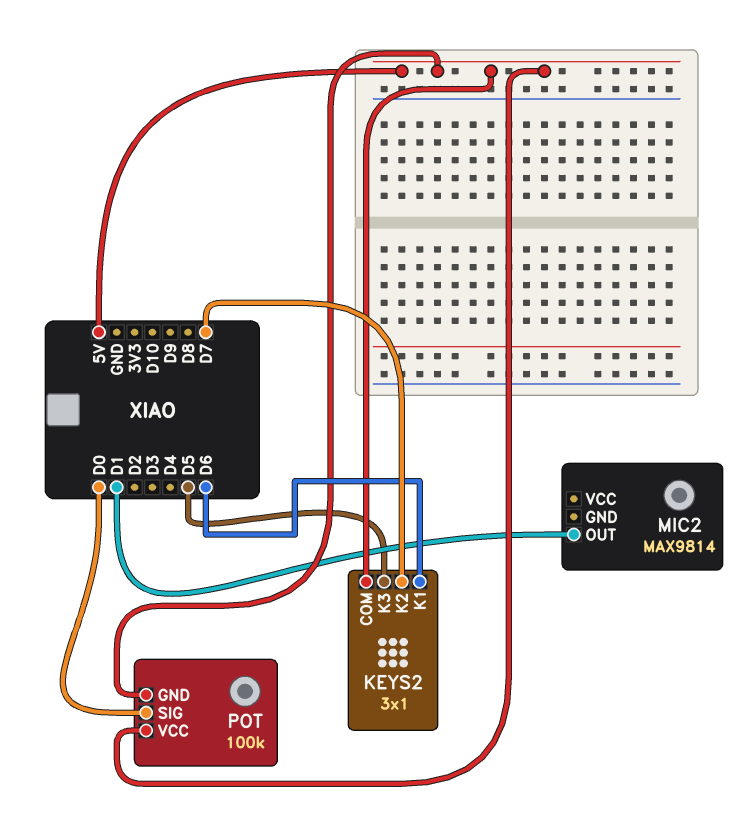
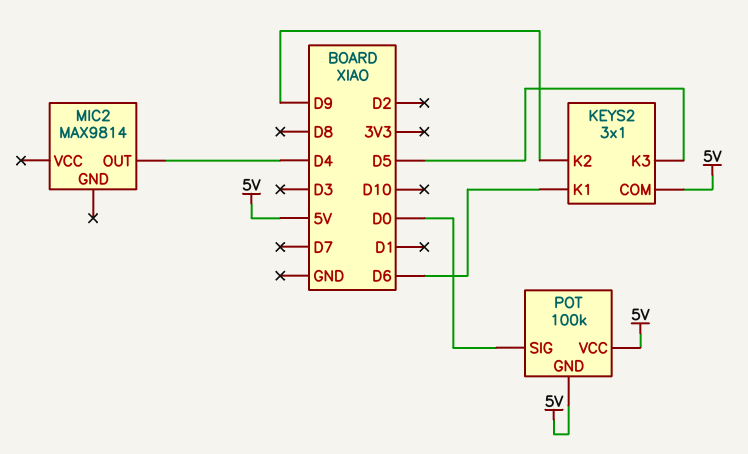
KEYS2 pin K2: D7 -> D9
MIC2 pin OUT: D1 -> D4

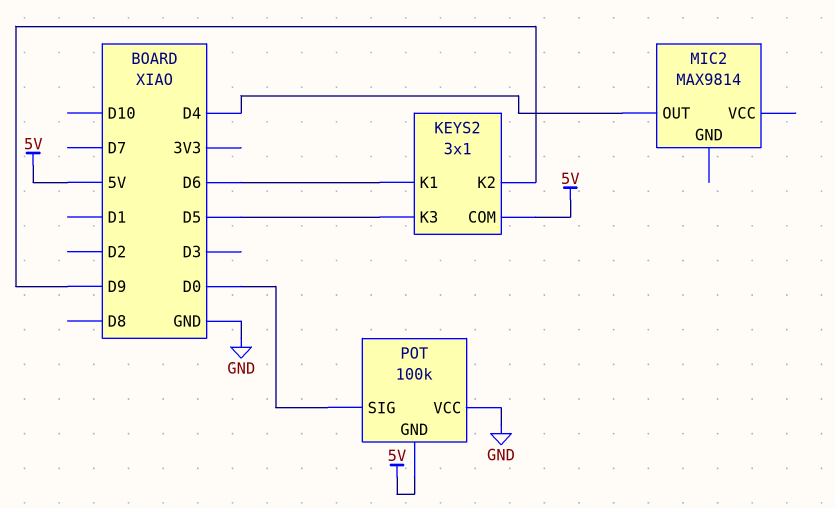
POT pin VCC: 5V -> GND

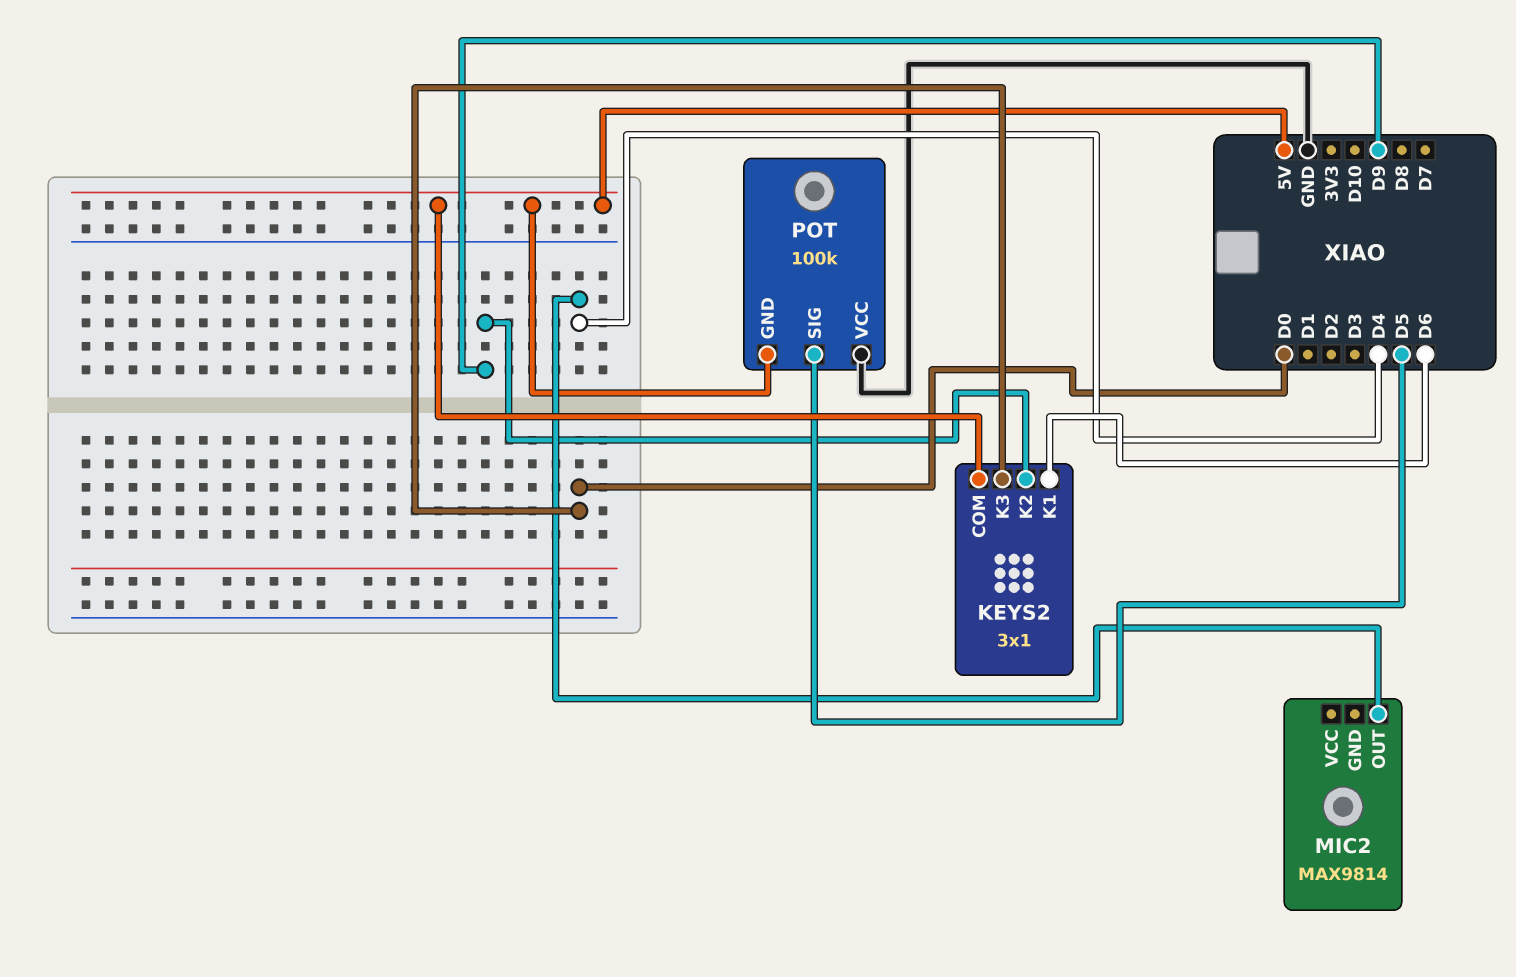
KEYS2 pin K3: D5 -> D0
POT pin SIG: D0 -> D5

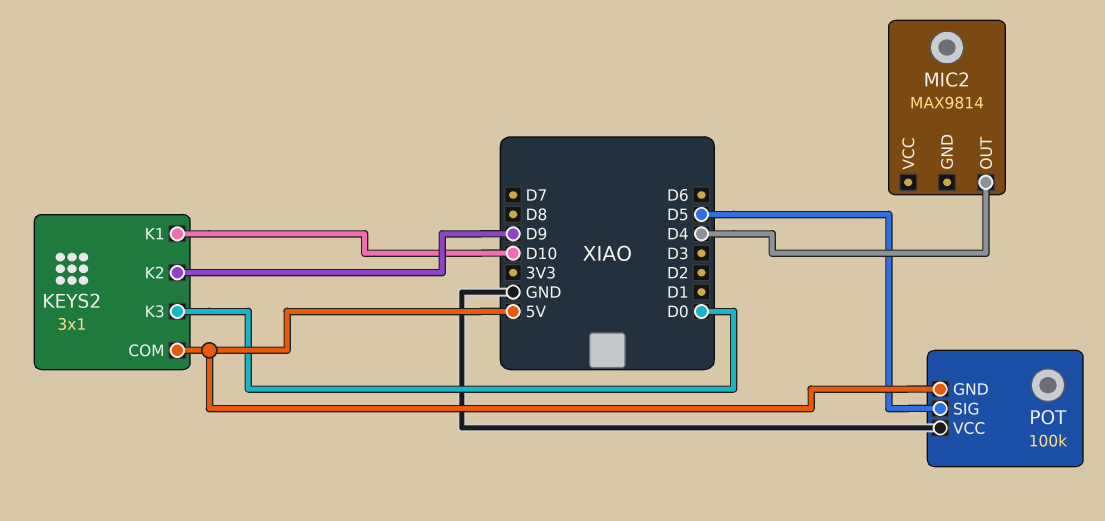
KEYS2 pin K1: D6 -> D10

